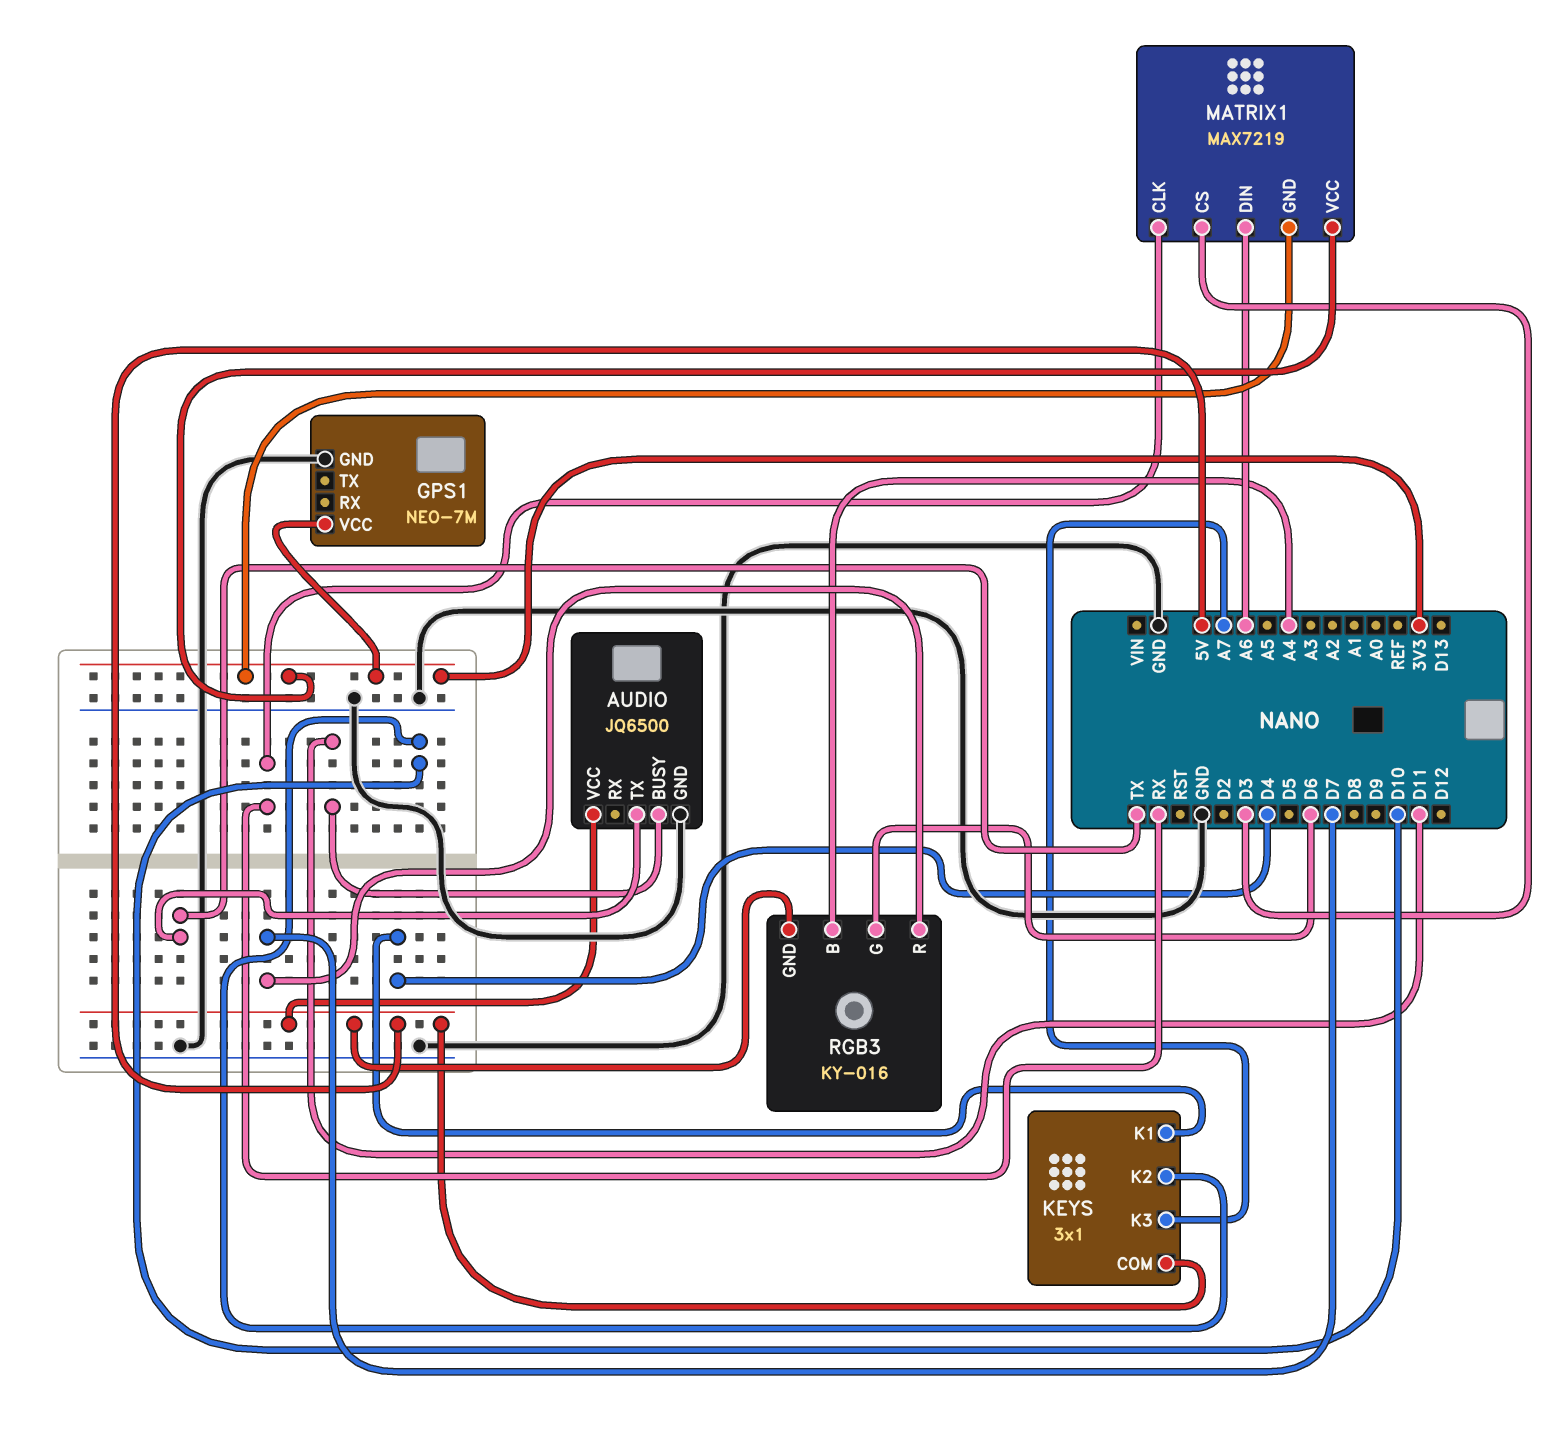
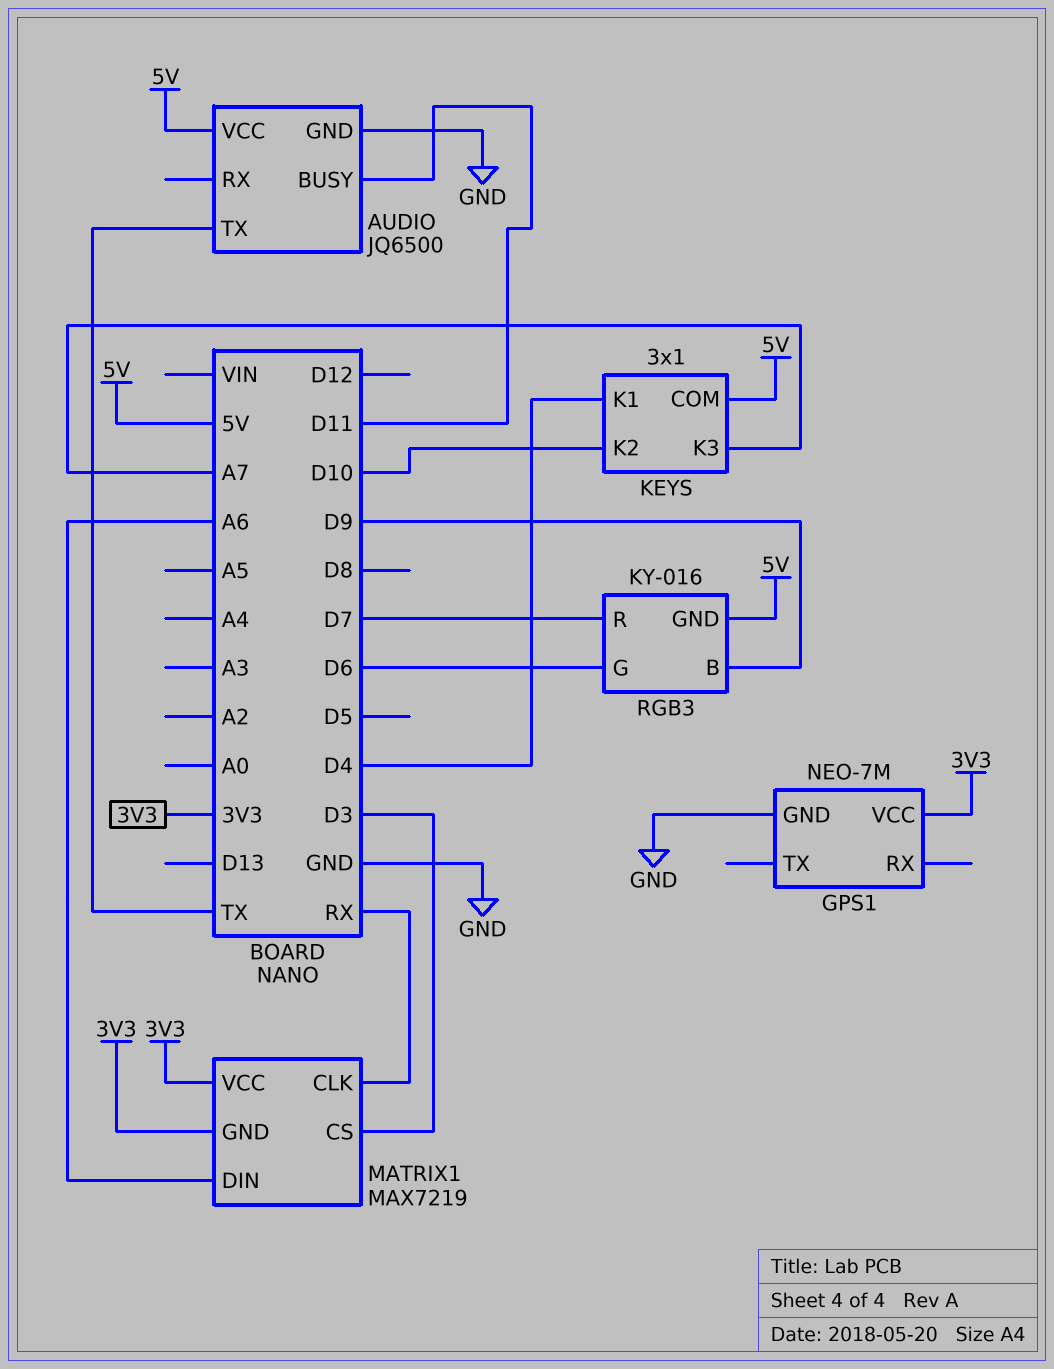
RGB3 pin B: A4 -> D9

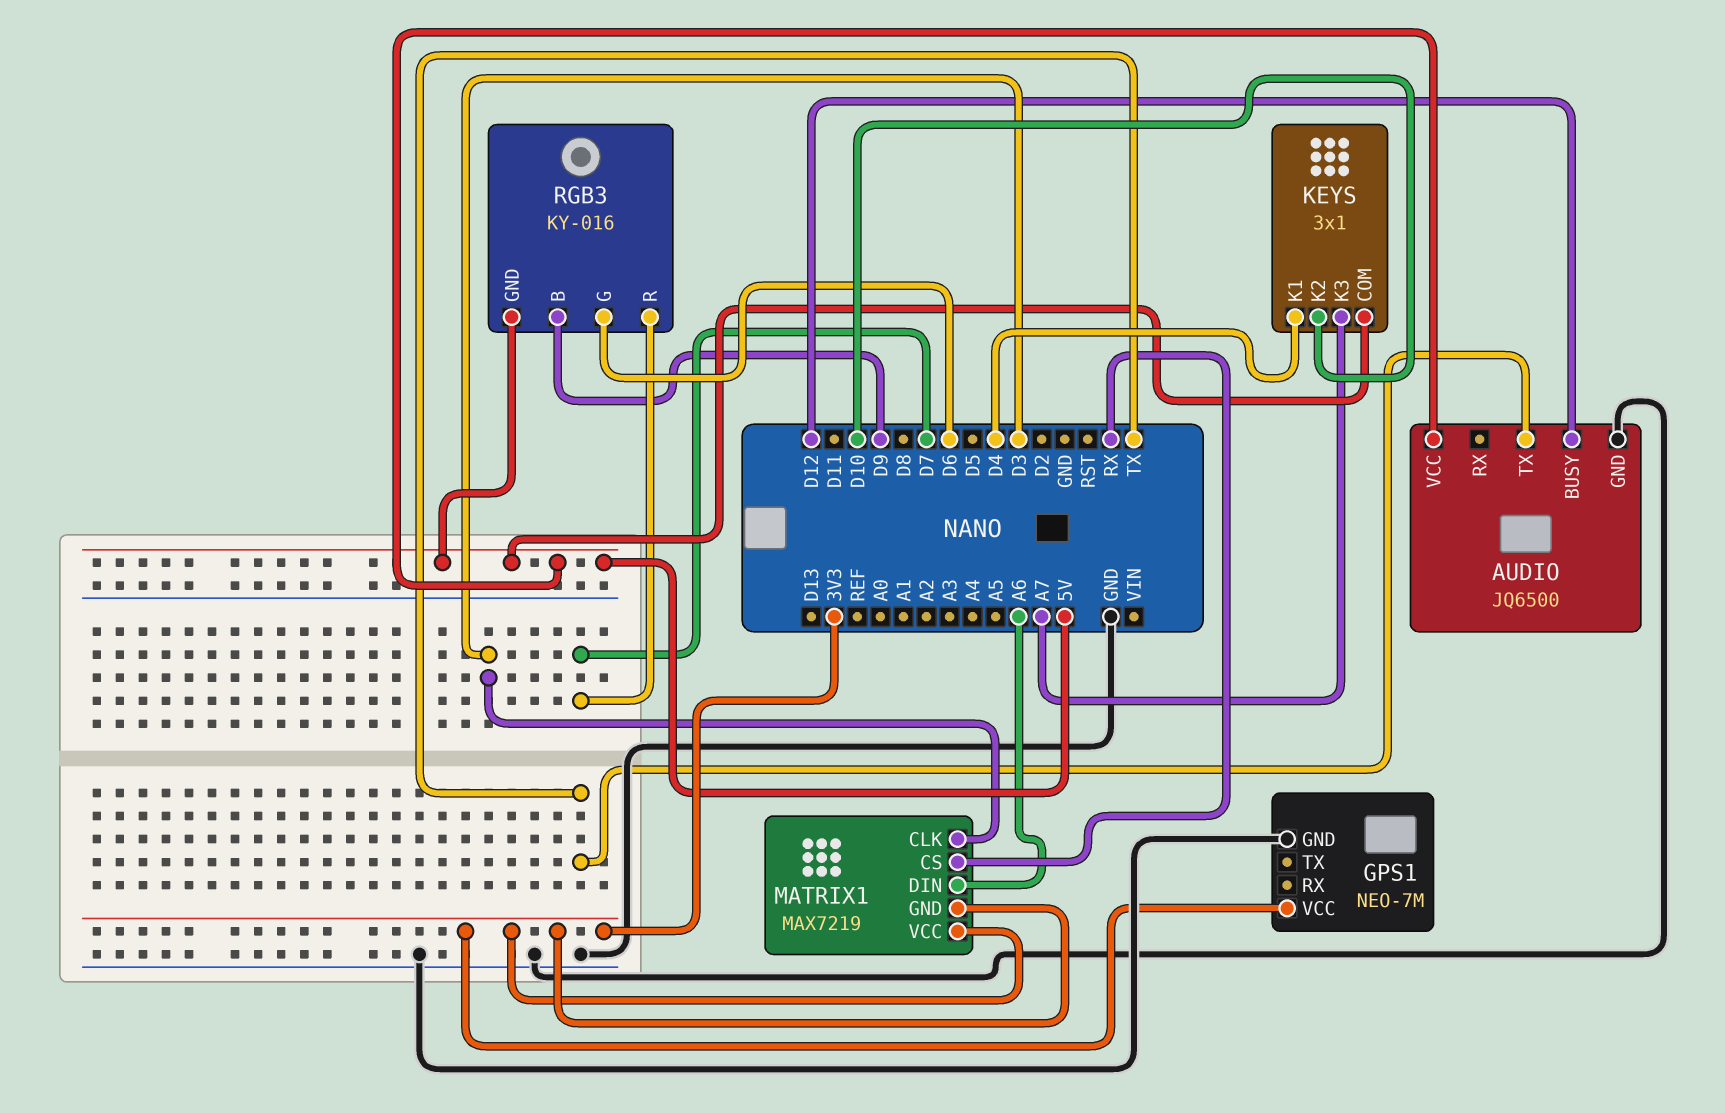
AUDIO pin BUSY: D11 -> D12
MATRIX1 pin CLK: RX -> D3
MATRIX1 pin CS: D3 -> RX

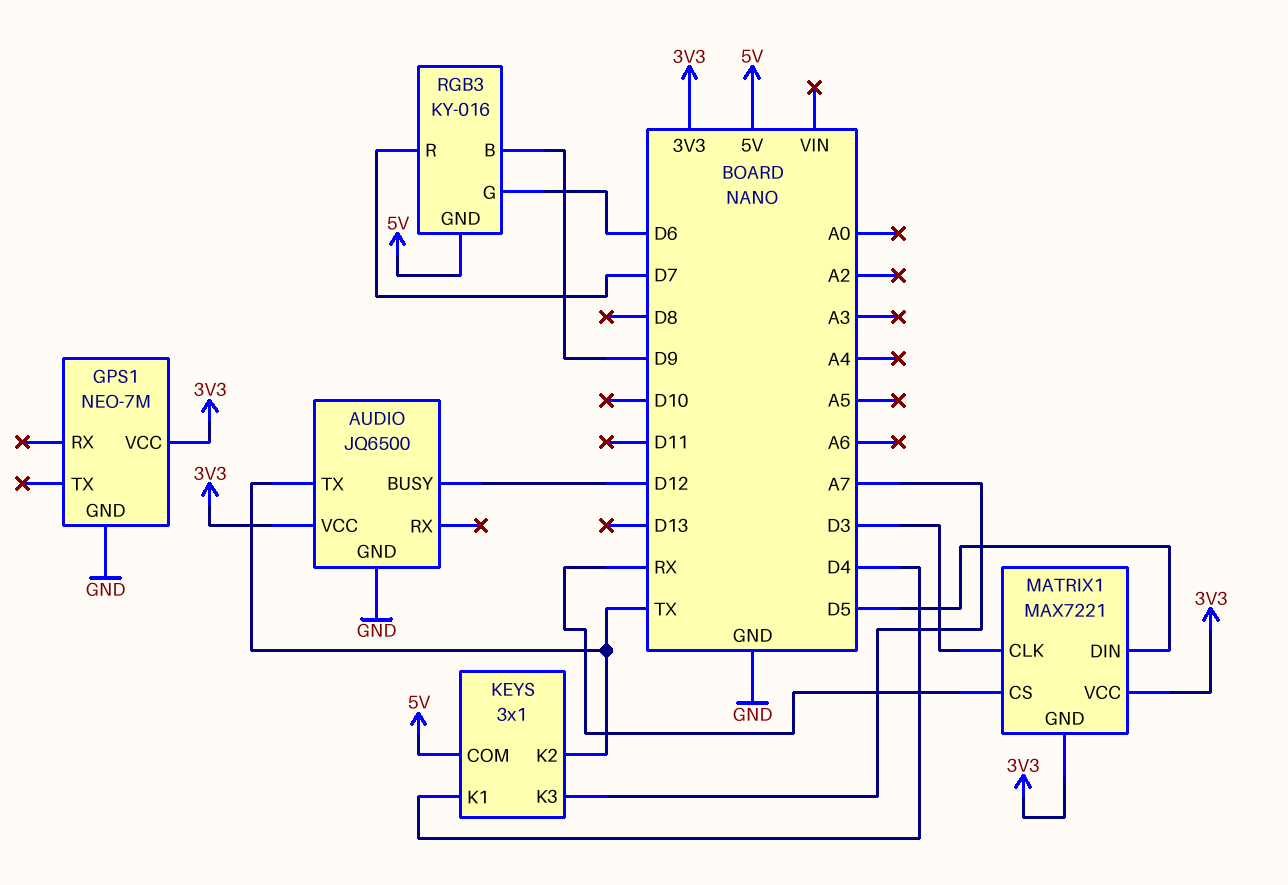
AUDIO pin VCC: 5V -> 3V3
KEYS pin K2: D10 -> TX
MATRIX1: MAX7219 -> MAX7221
MATRIX1 pin DIN: A6 -> D5

